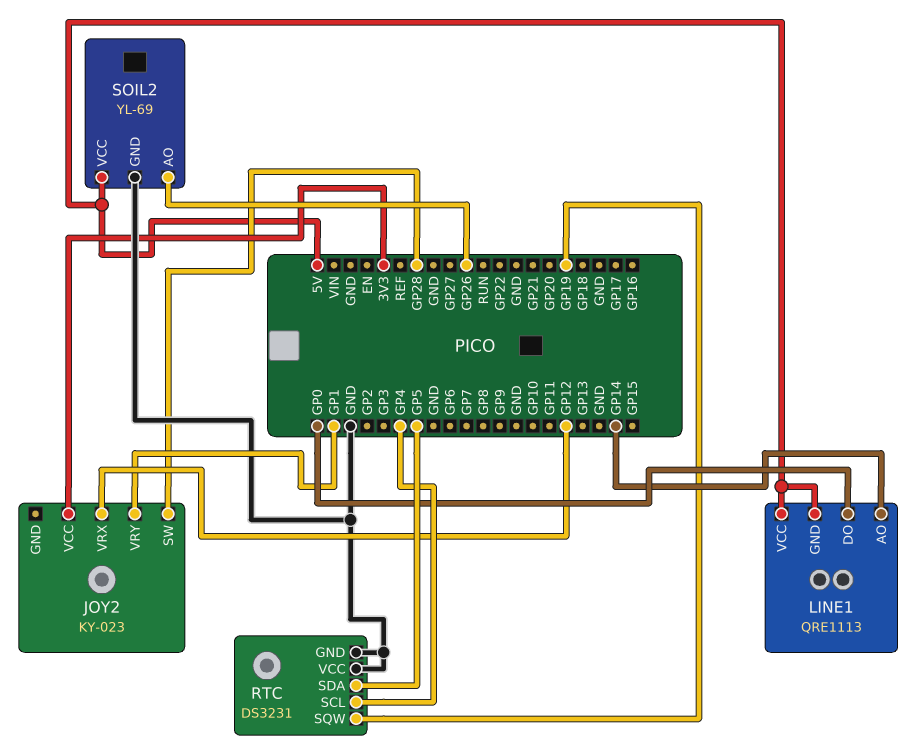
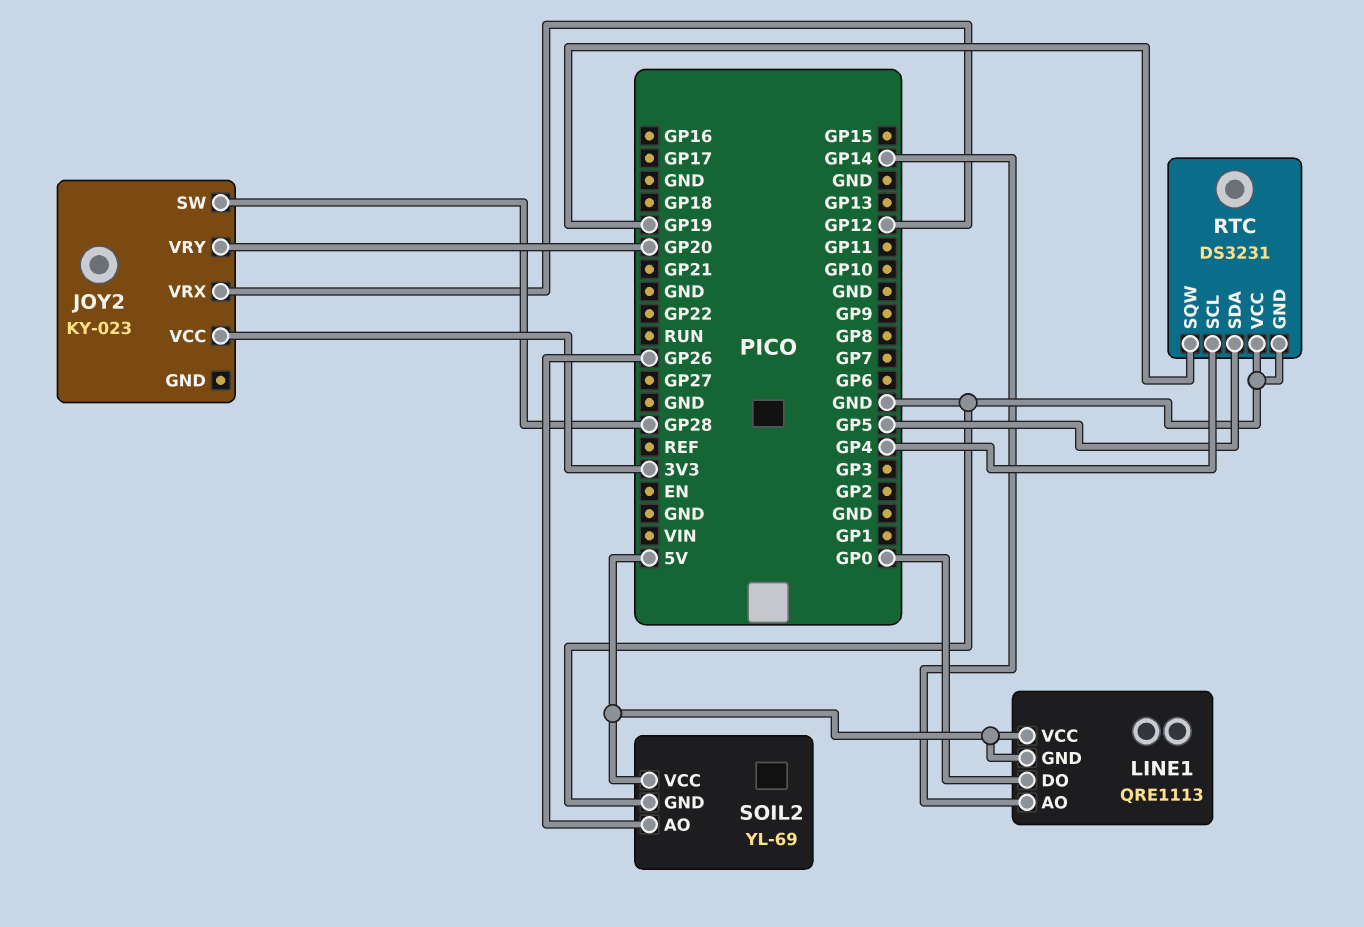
JOY2 pin VRY: GP1 -> GP20

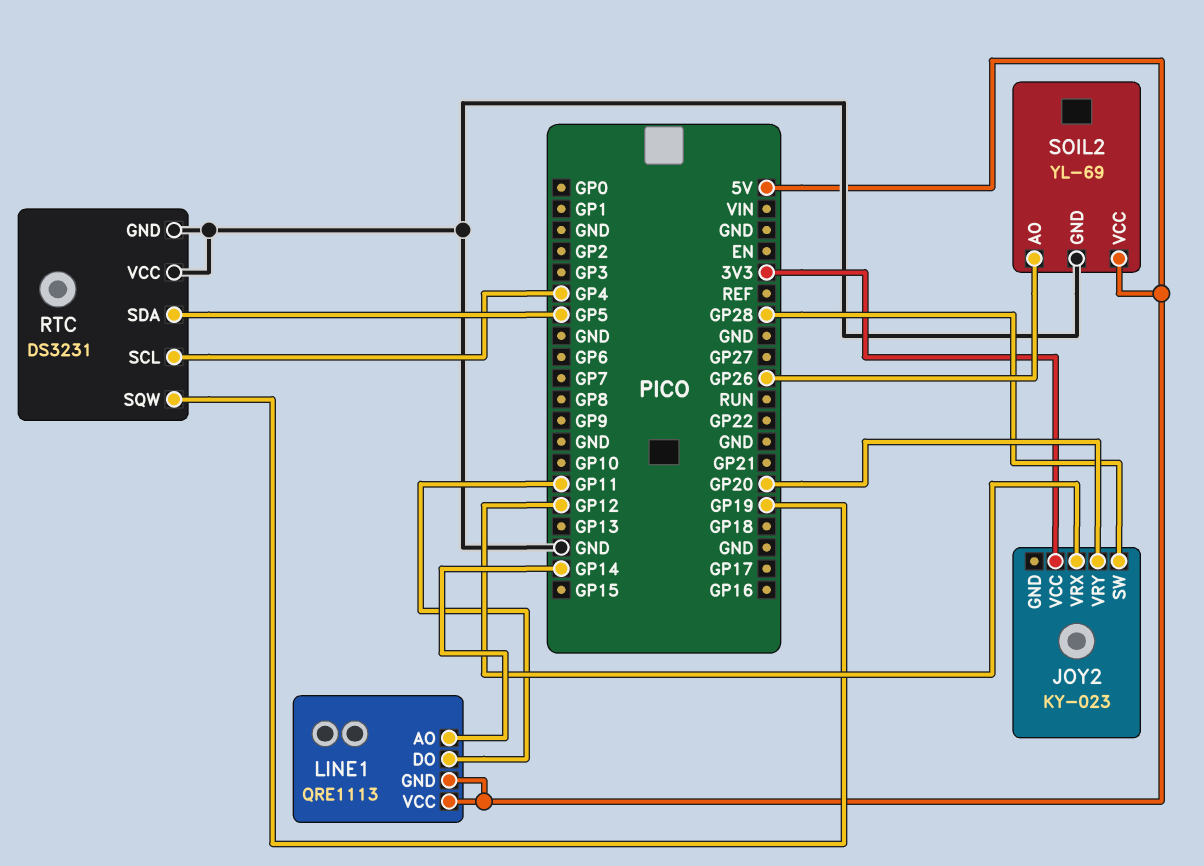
LINE1 pin DO: GP0 -> GP11

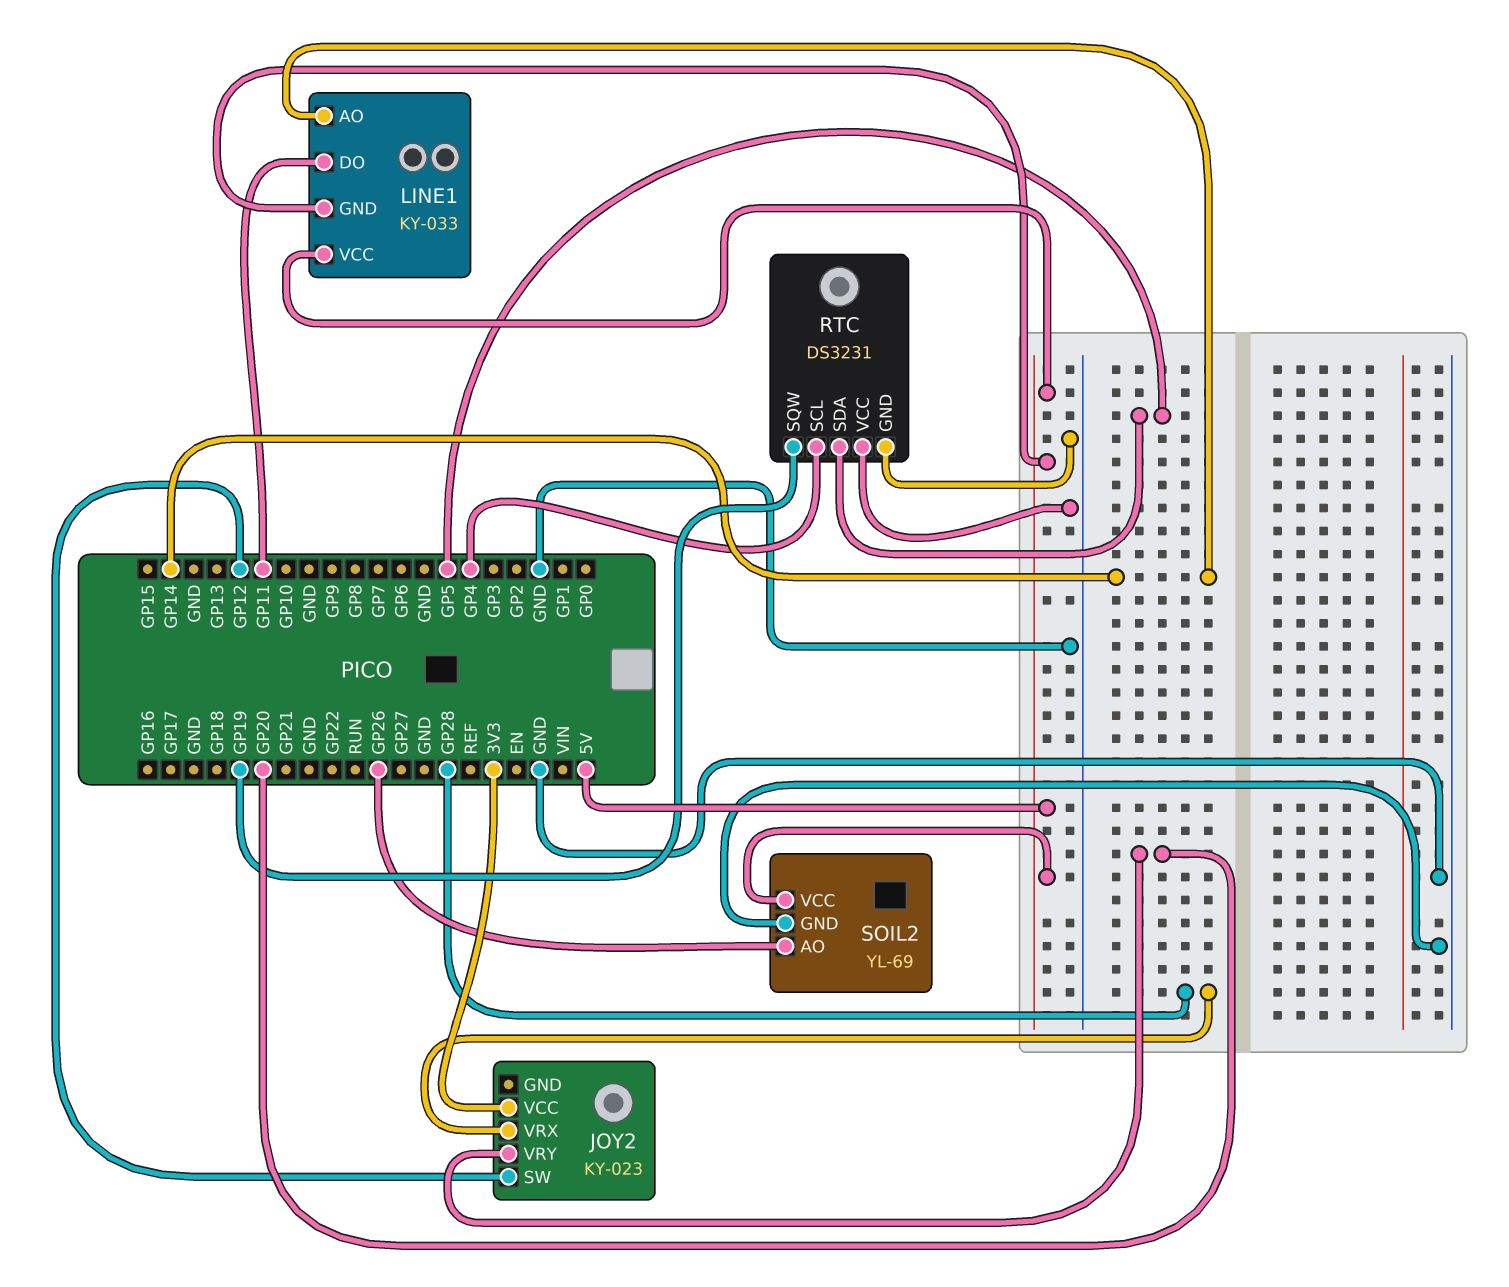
JOY2 pin SW: GP28 -> GP12
JOY2 pin VRX: GP12 -> GP28
LINE1: QRE1113 -> KY-033

